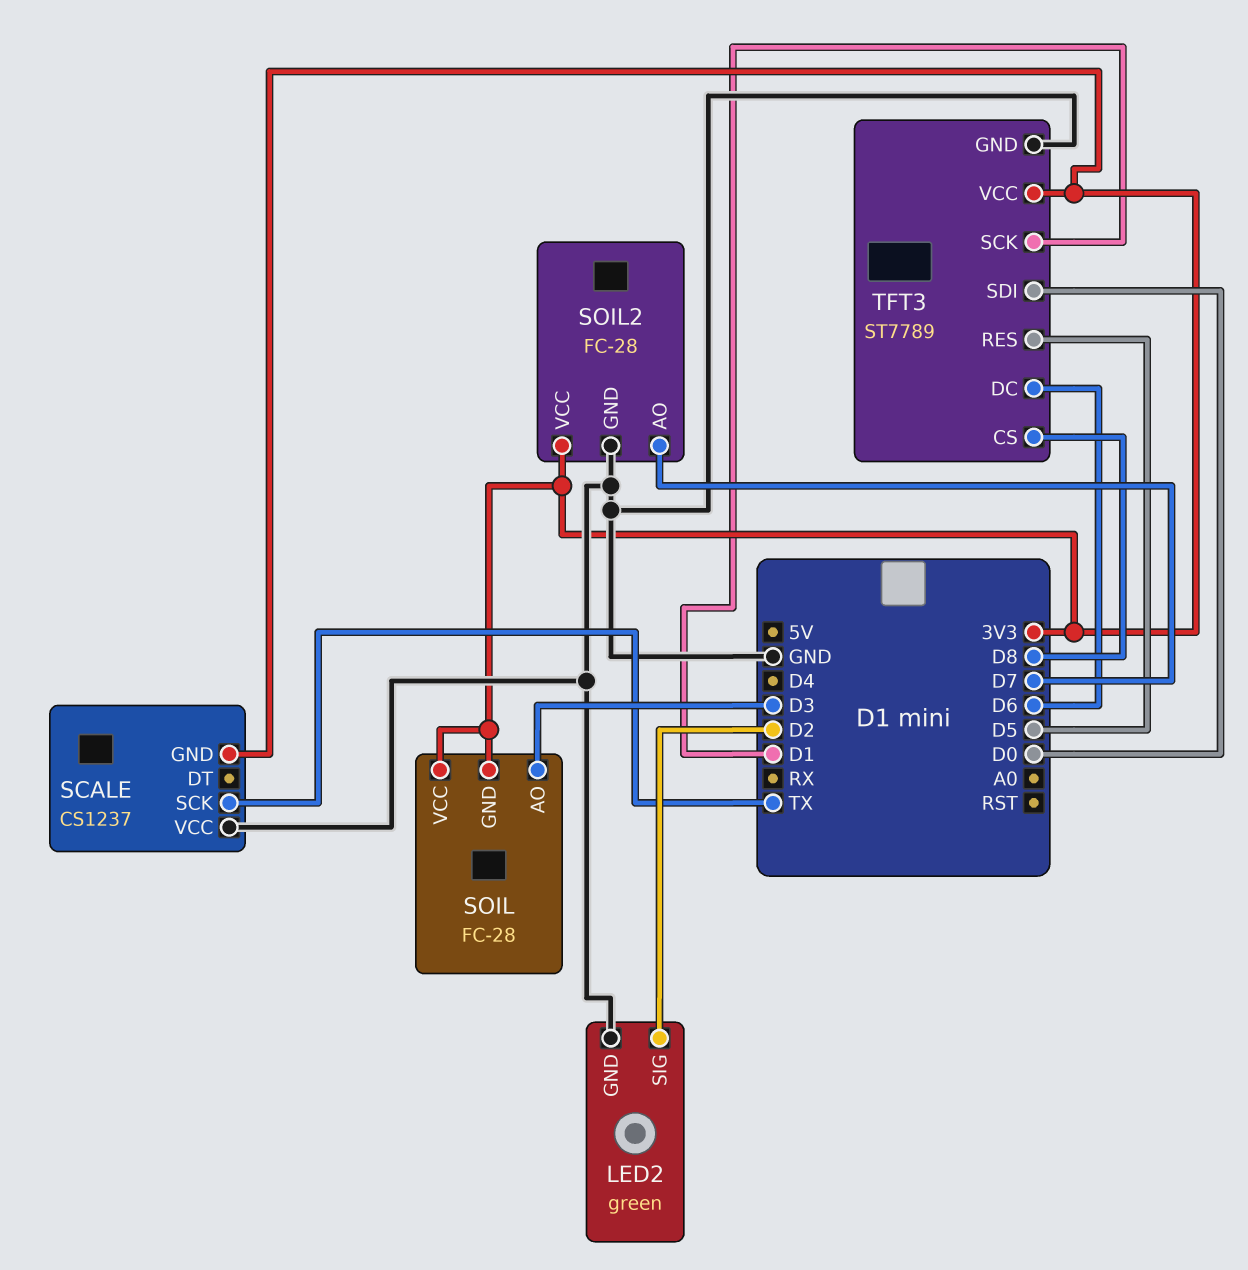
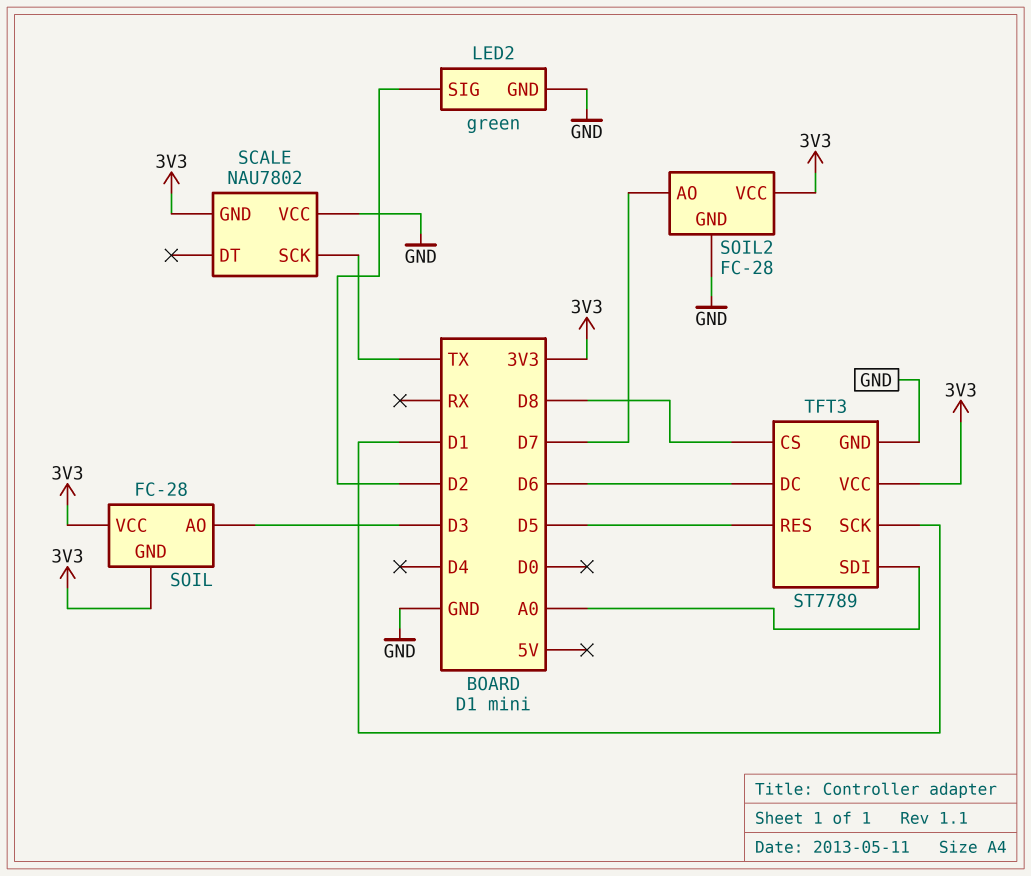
SCALE: CS1237 -> NAU7802
TFT3 pin SDI: D0 -> A0

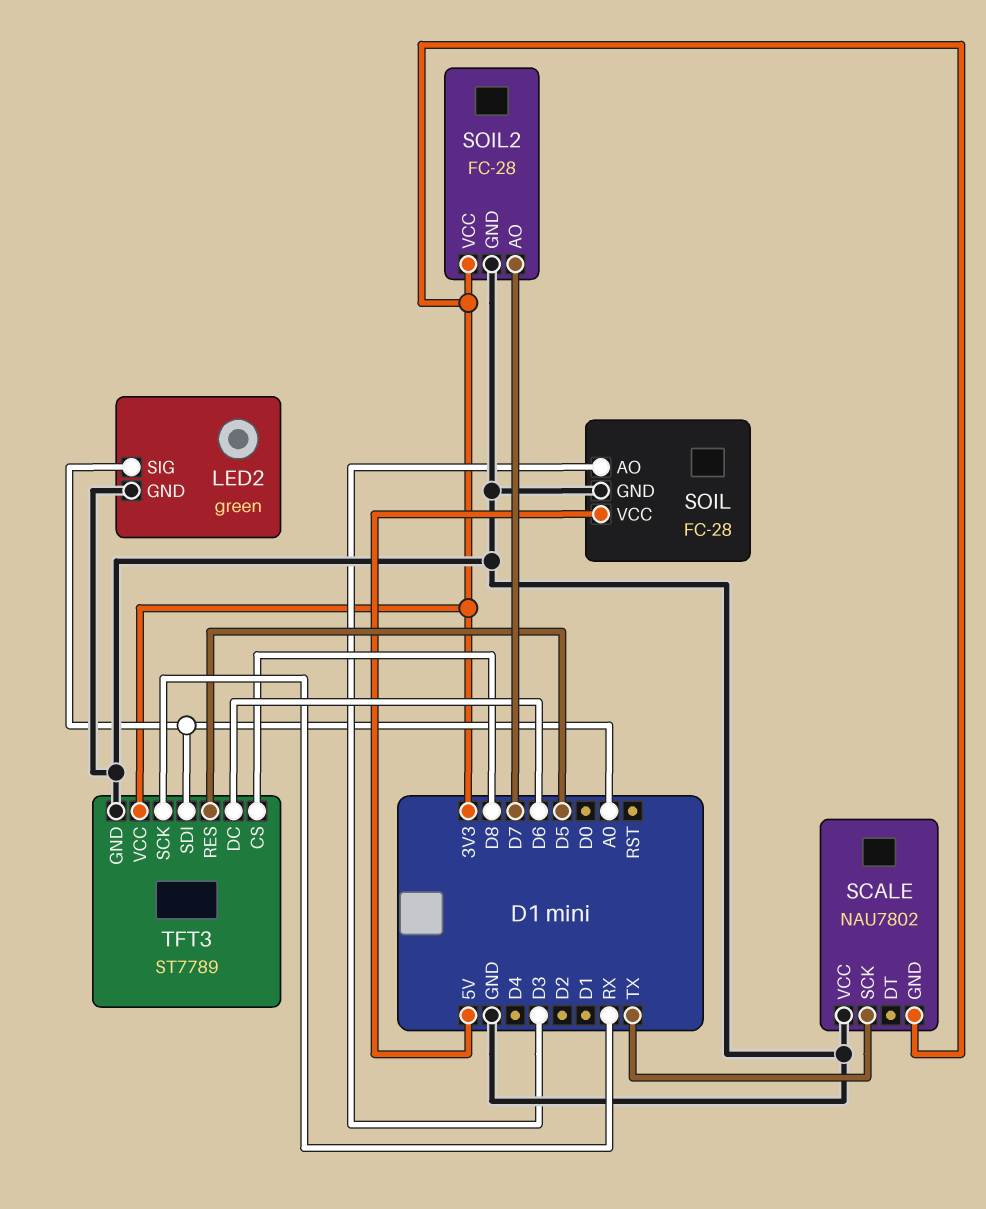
LED2 pin SIG: D2 -> A0
SOIL pin GND: 3V3 -> GND
SOIL pin VCC: 3V3 -> 5V
TFT3 pin SCK: D1 -> RX

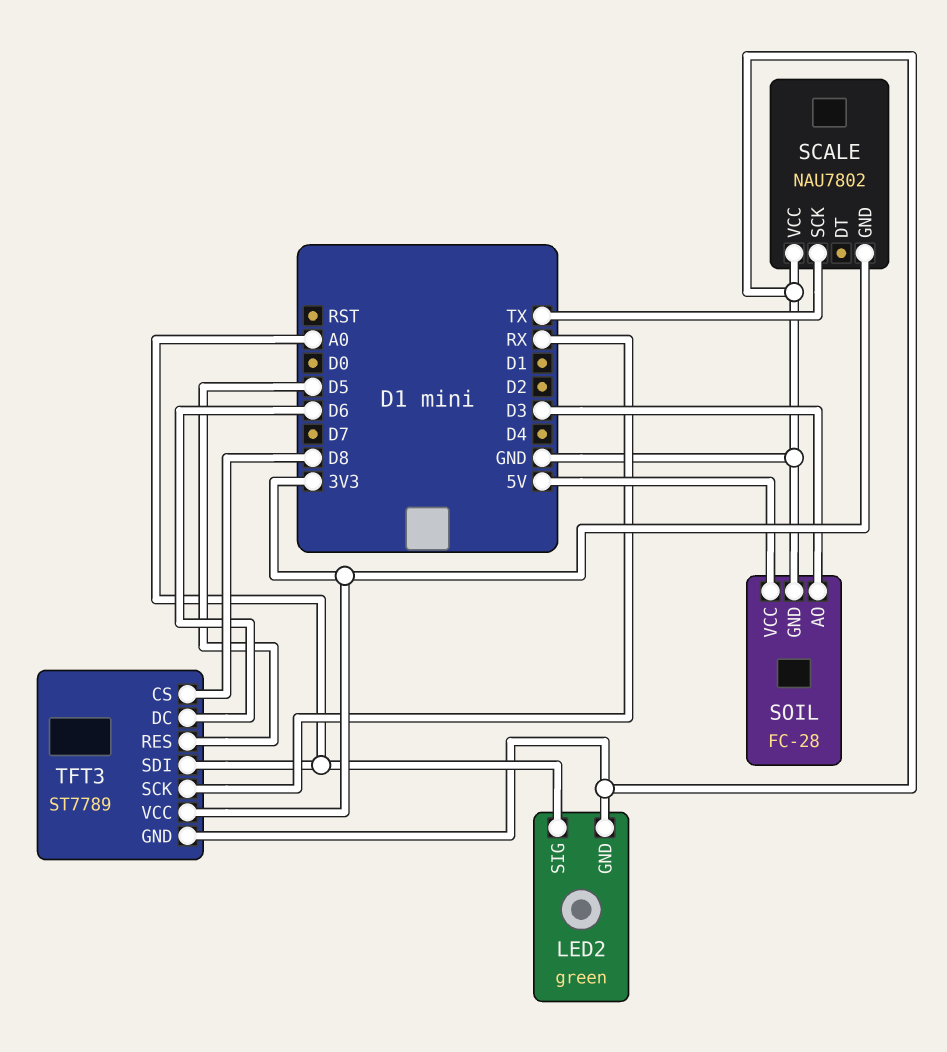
SOIL2: FC-28 -> none
SOIL2 pin AO: D7 -> none
SOIL2 pin GND: GND -> none
SOIL2 pin VCC: 3V3 -> none

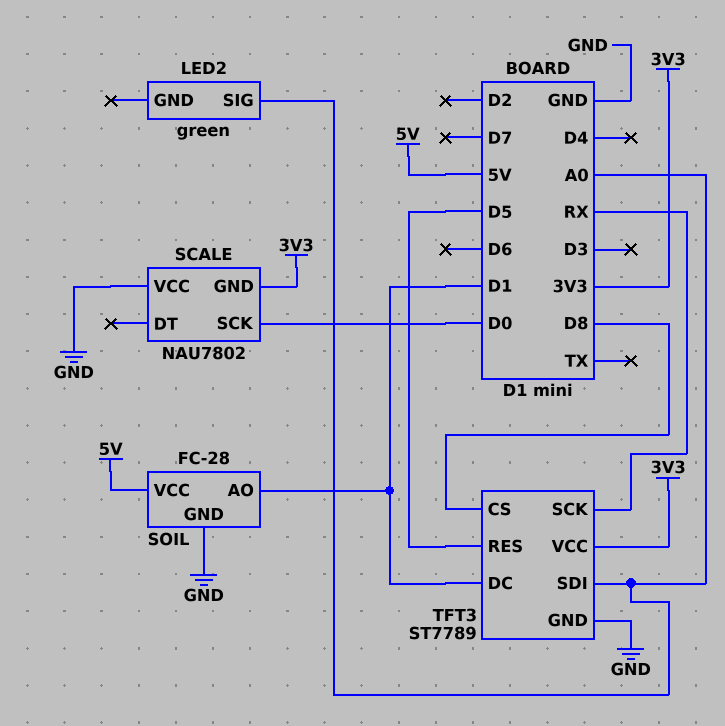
LED2 pin GND: GND -> none
SCALE pin SCK: TX -> D0
SOIL pin AO: D3 -> D1
TFT3 pin DC: D6 -> D1

